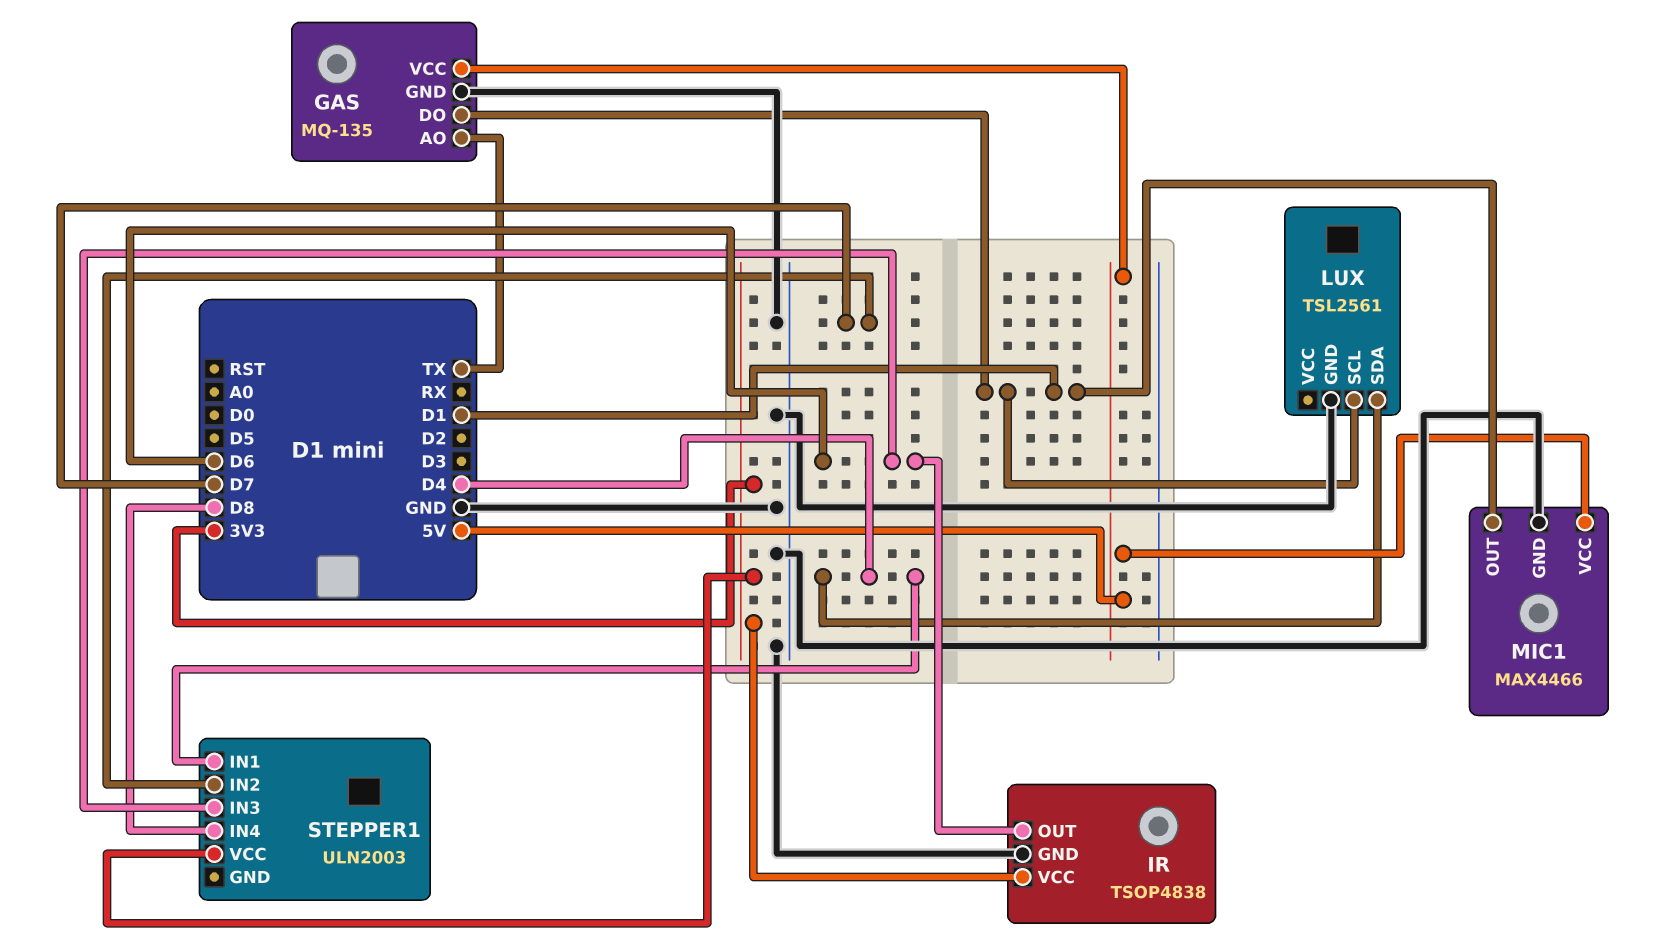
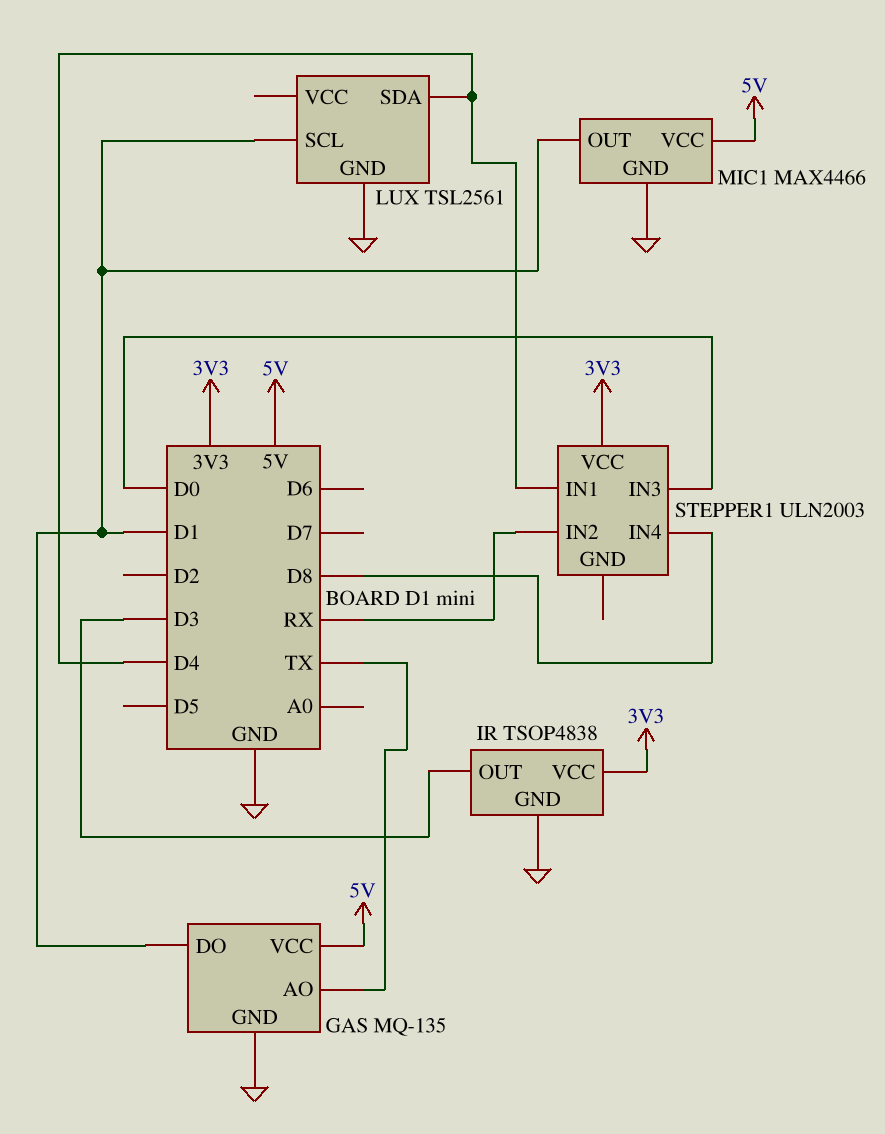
IR pin OUT: D6 -> D3
STEPPER1 pin IN2: D7 -> RX
STEPPER1 pin IN3: D6 -> D0

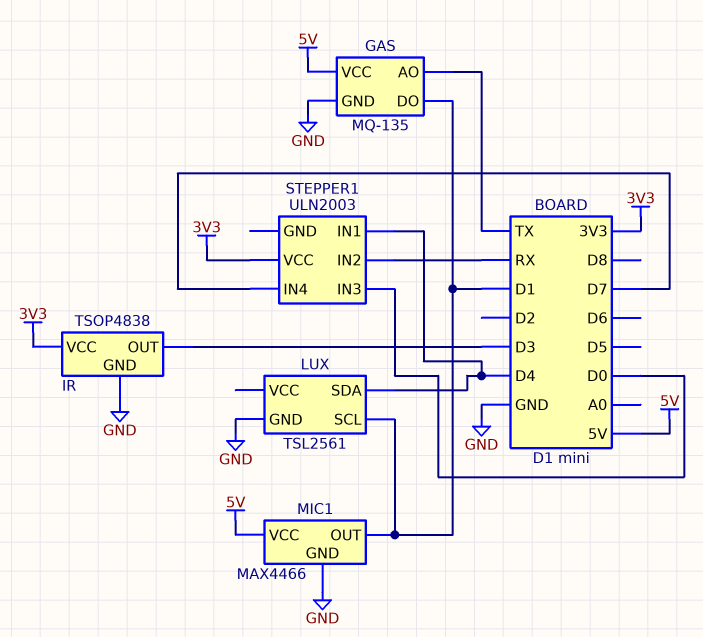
STEPPER1 pin IN4: D8 -> D7

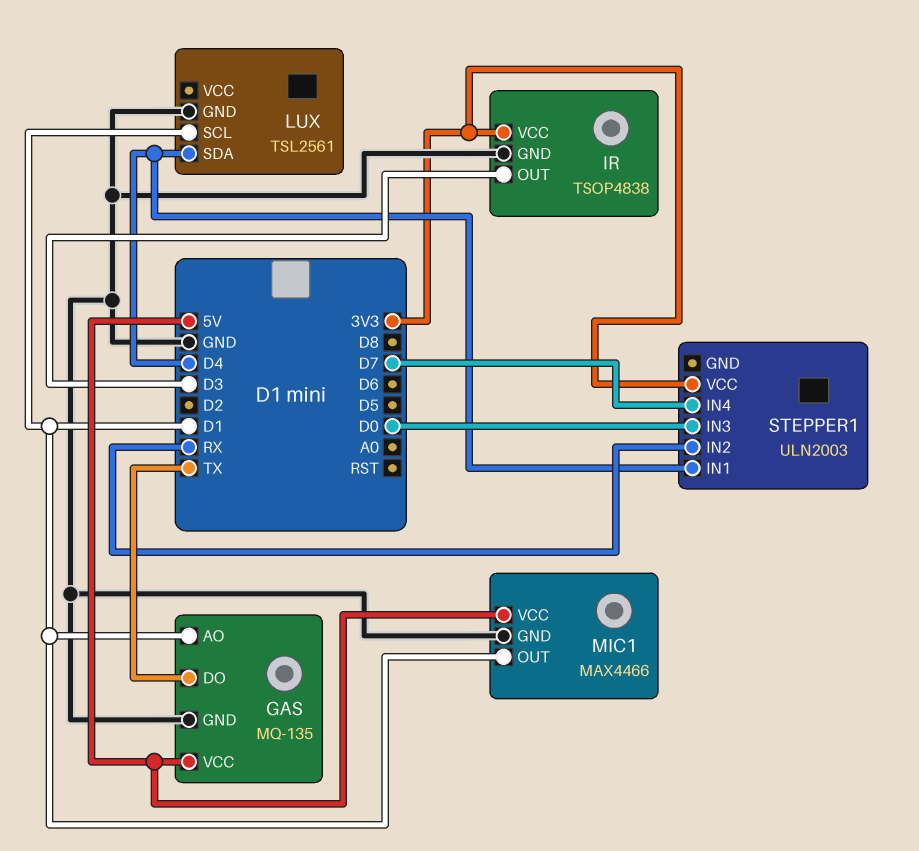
GAS pin AO: TX -> D1
GAS pin DO: D1 -> TX

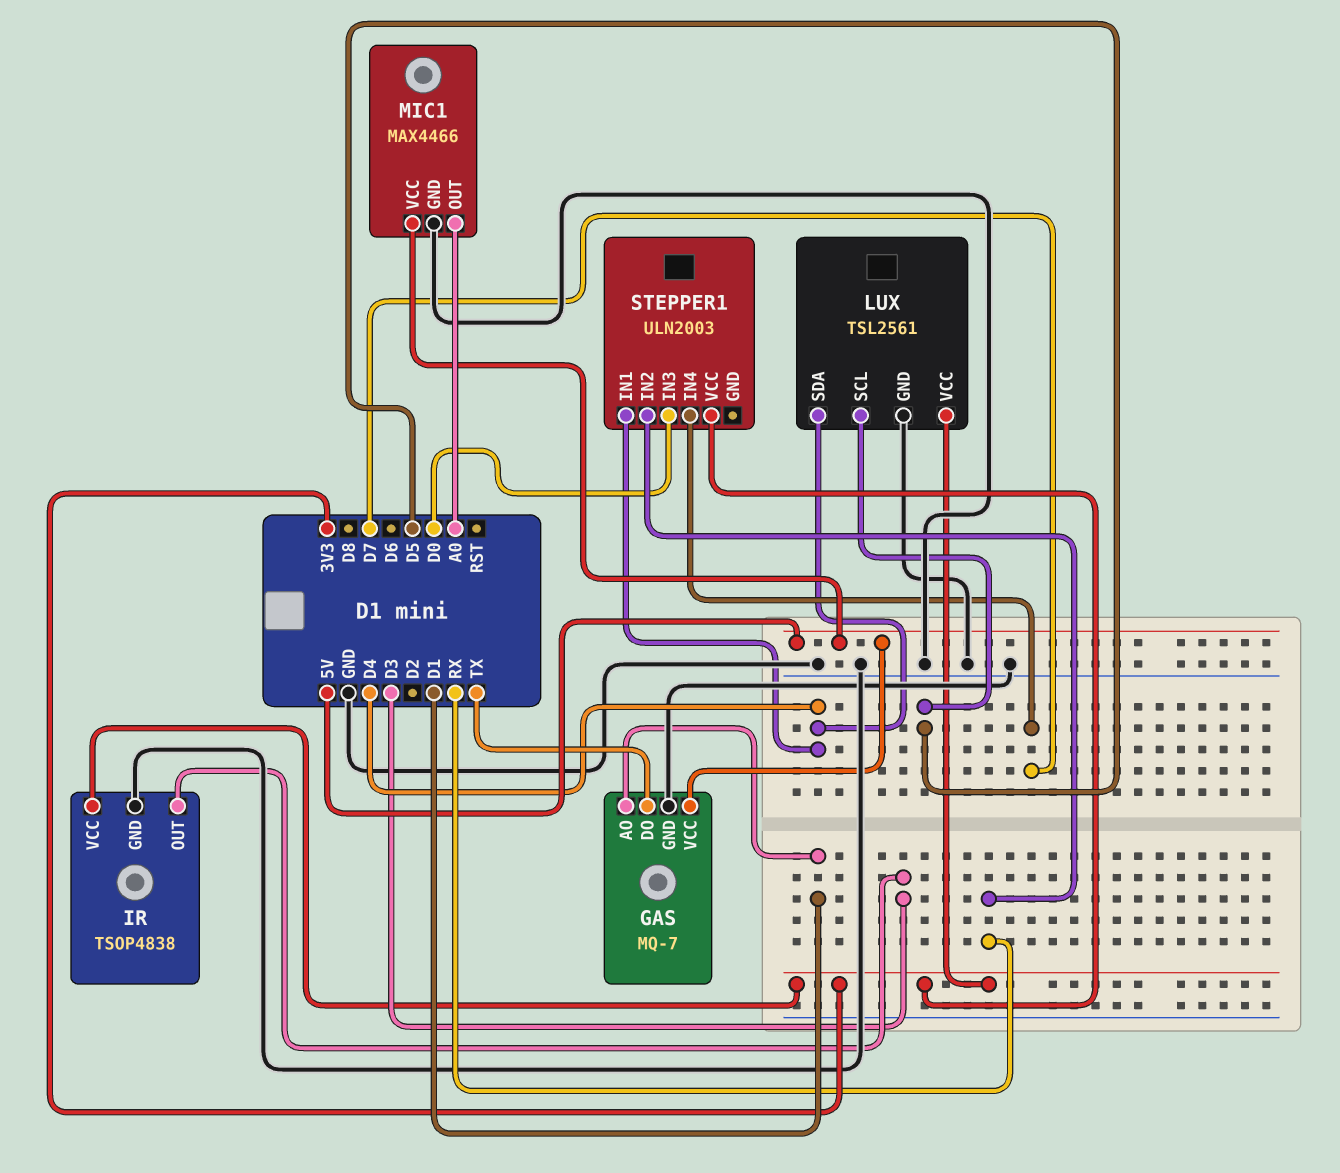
GAS: MQ-135 -> MQ-7
LUX pin SCL: D1 -> D5
LUX pin VCC: none -> 3V3
MIC1 pin OUT: D1 -> A0

